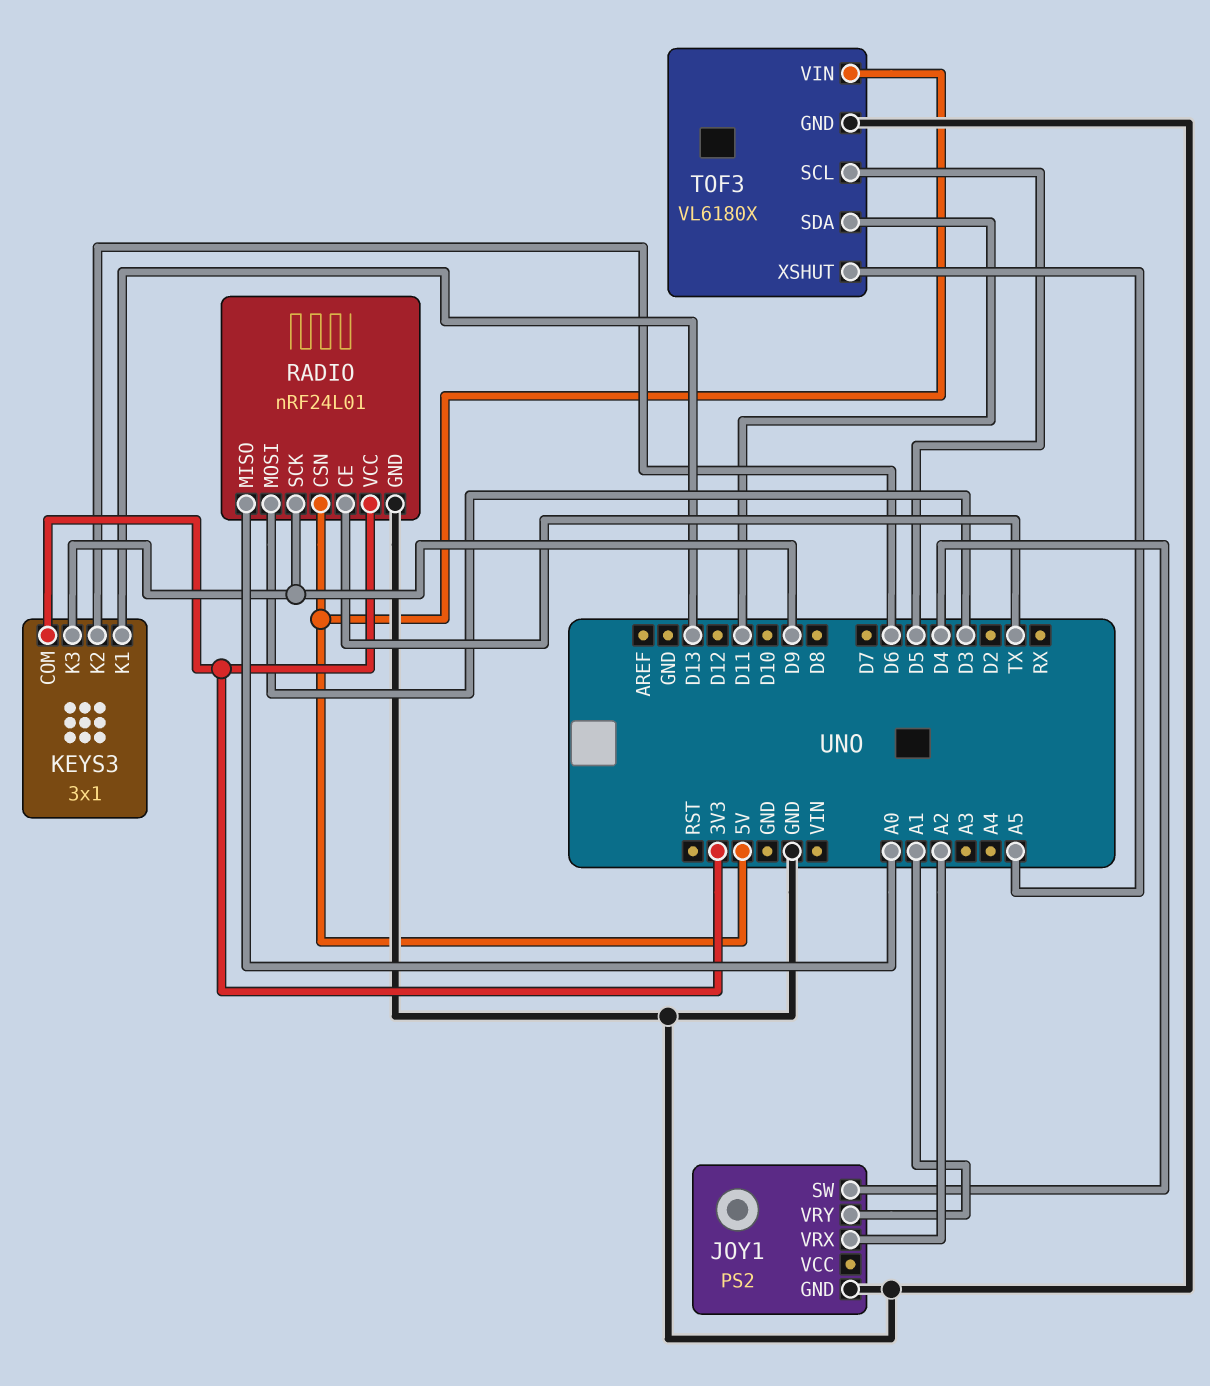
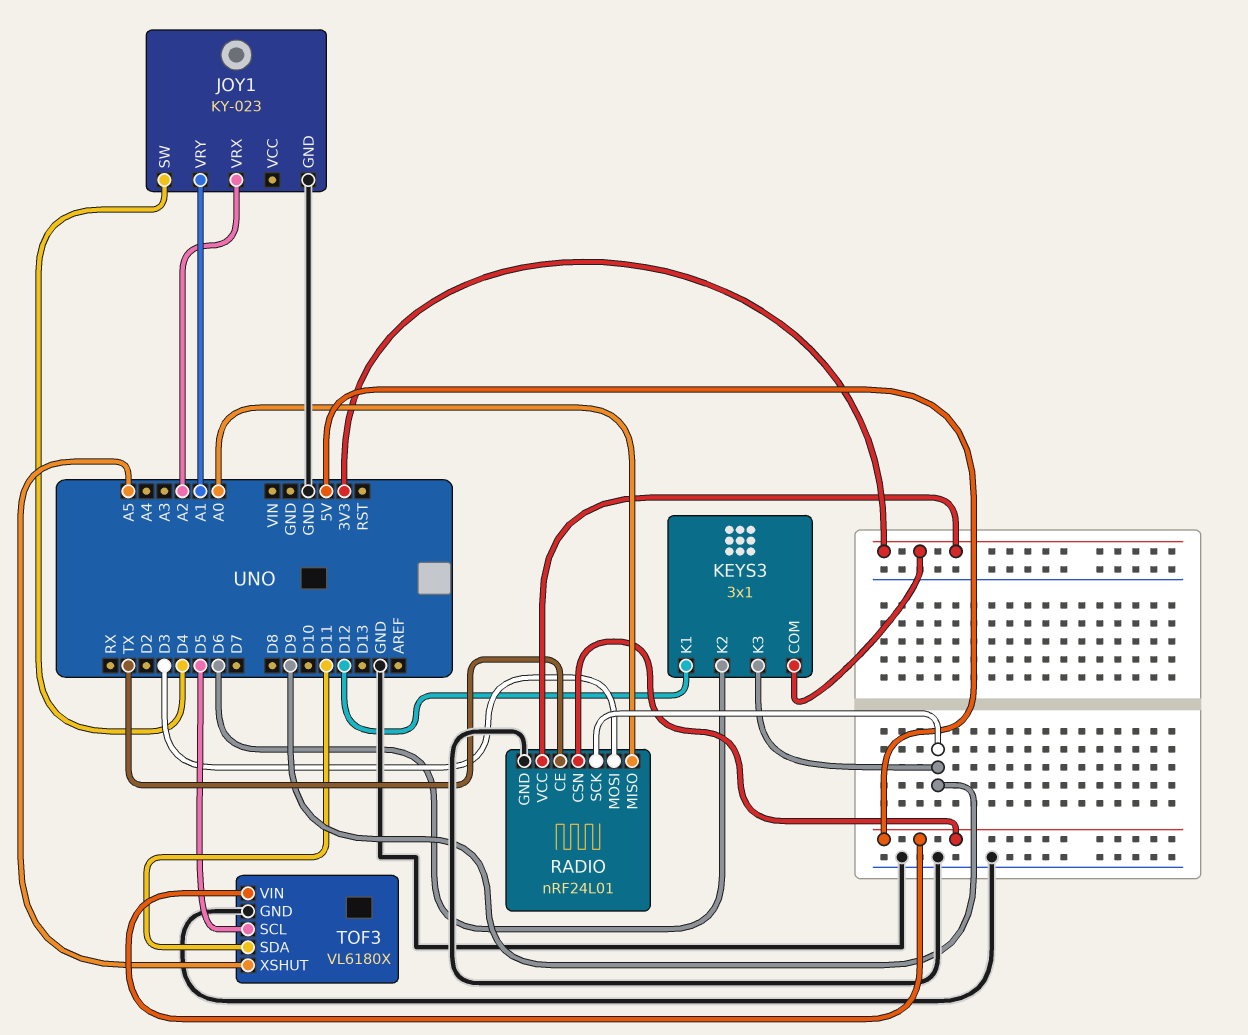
JOY1: PS2 -> KY-023
KEYS3 pin K1: D13 -> D12

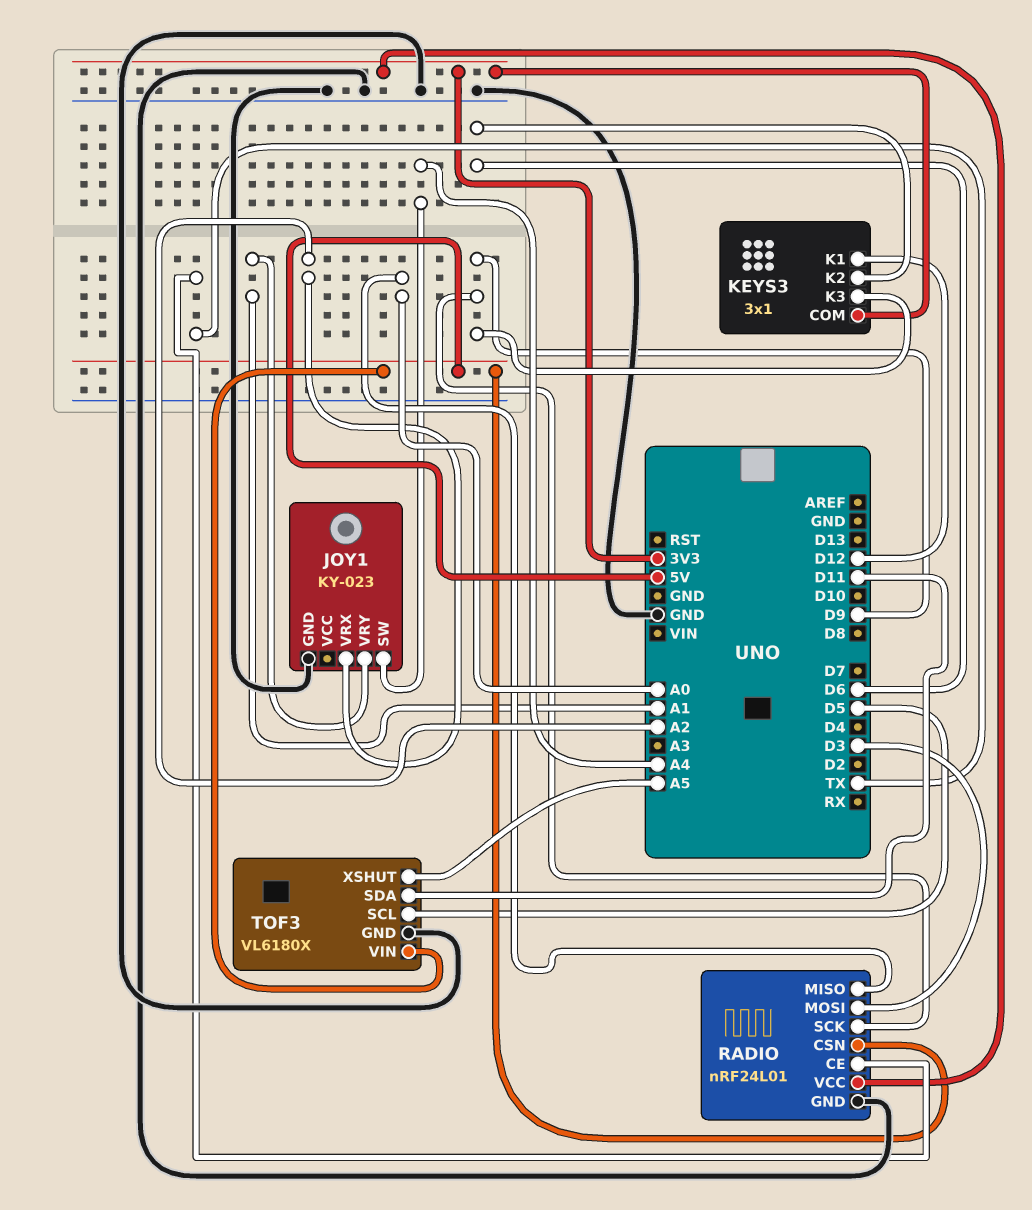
JOY1 pin SW: D4 -> A4

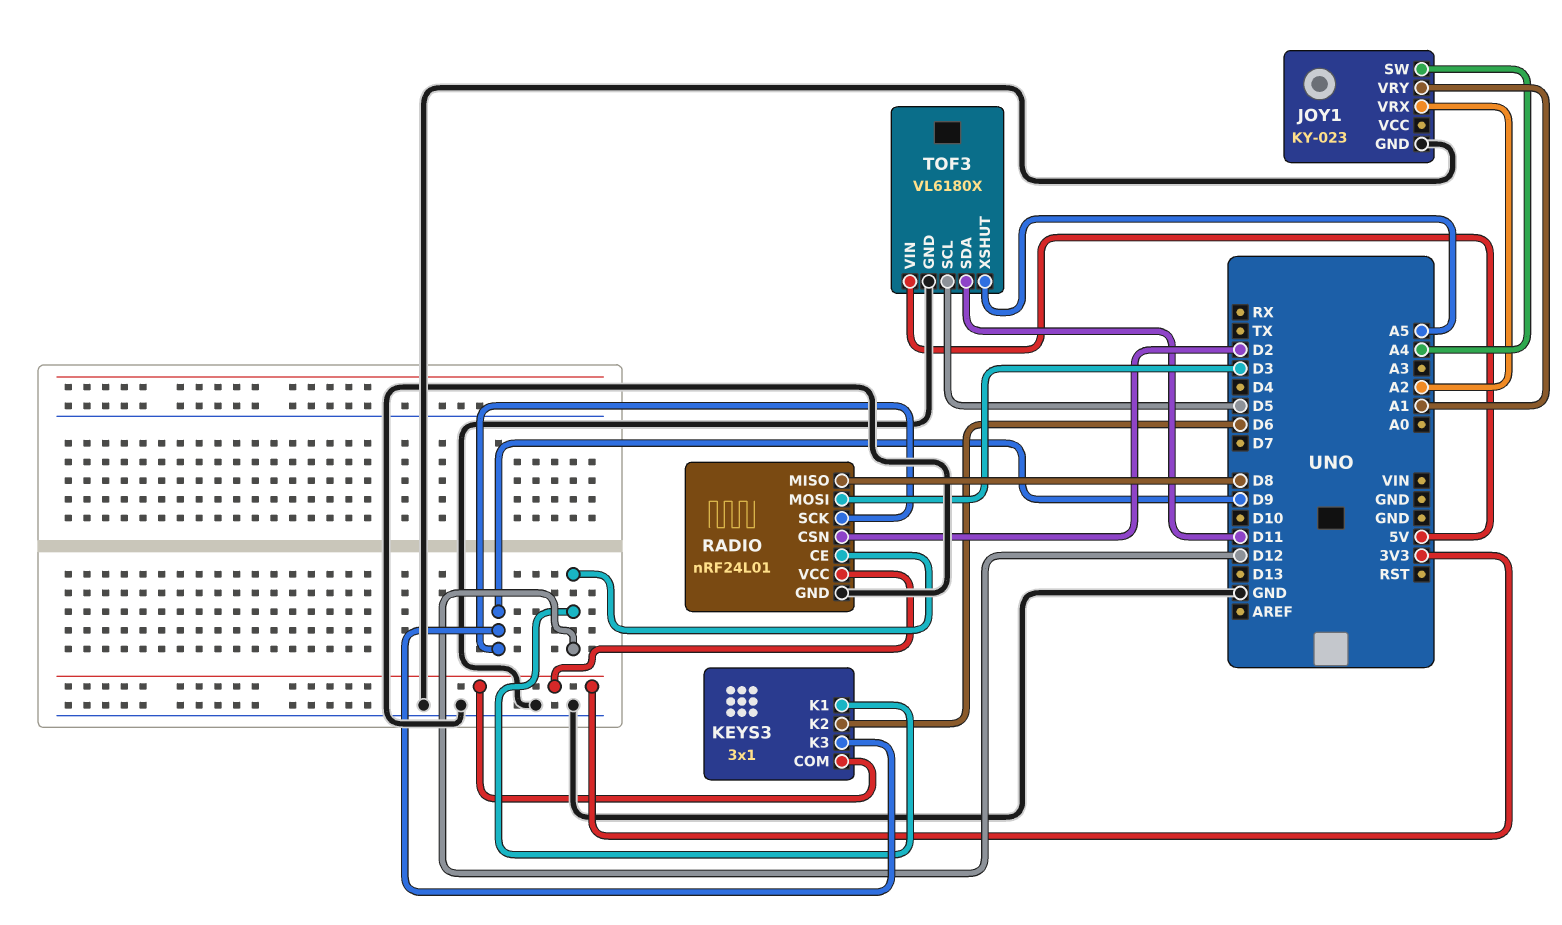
RADIO pin CE: TX -> D12
RADIO pin CSN: 5V -> D2
RADIO pin MISO: A0 -> D8

